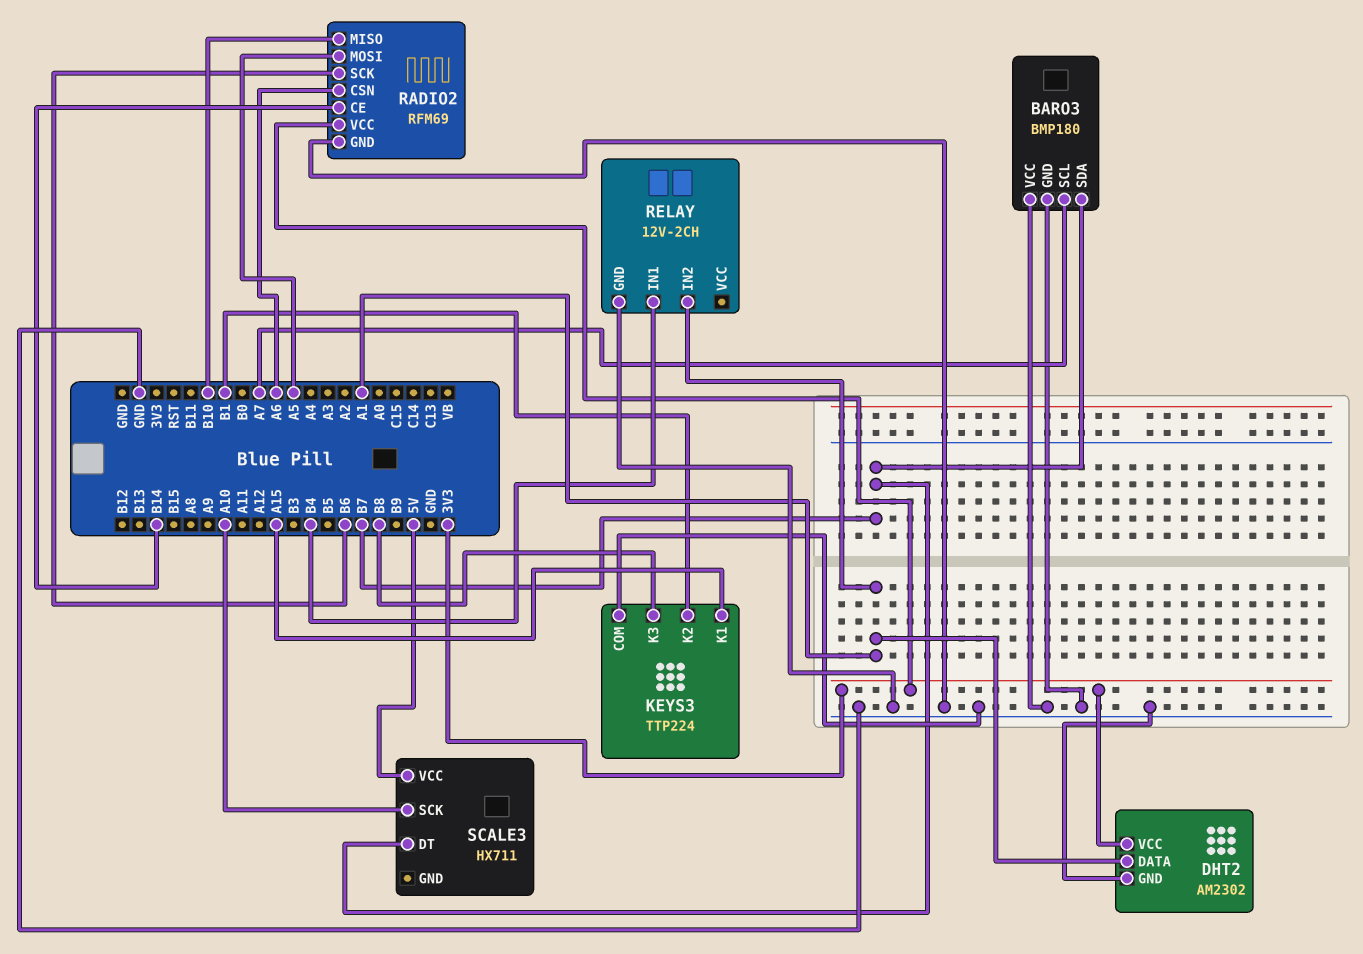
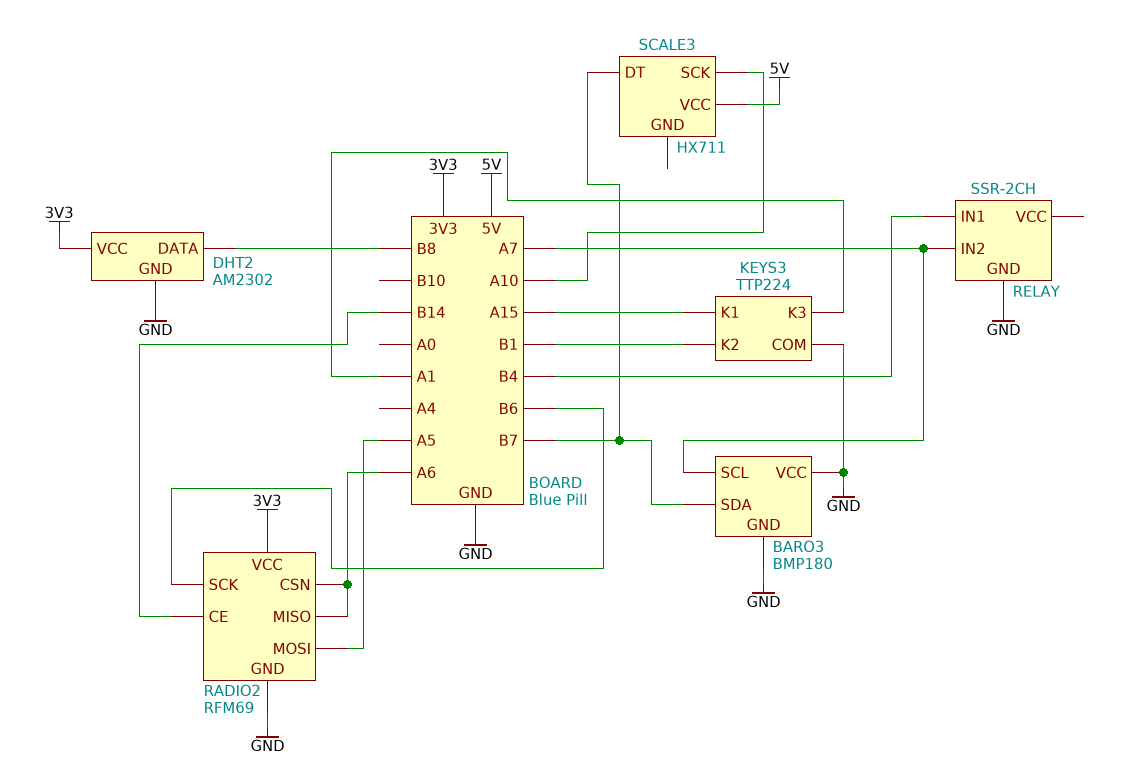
DHT2 pin DATA: A1 -> B8
KEYS3 pin K3: B8 -> A1
RADIO2 pin MISO: B10 -> A6
RELAY: 12V-2CH -> SSR-2CH
RELAY pin IN2: A1 -> A7

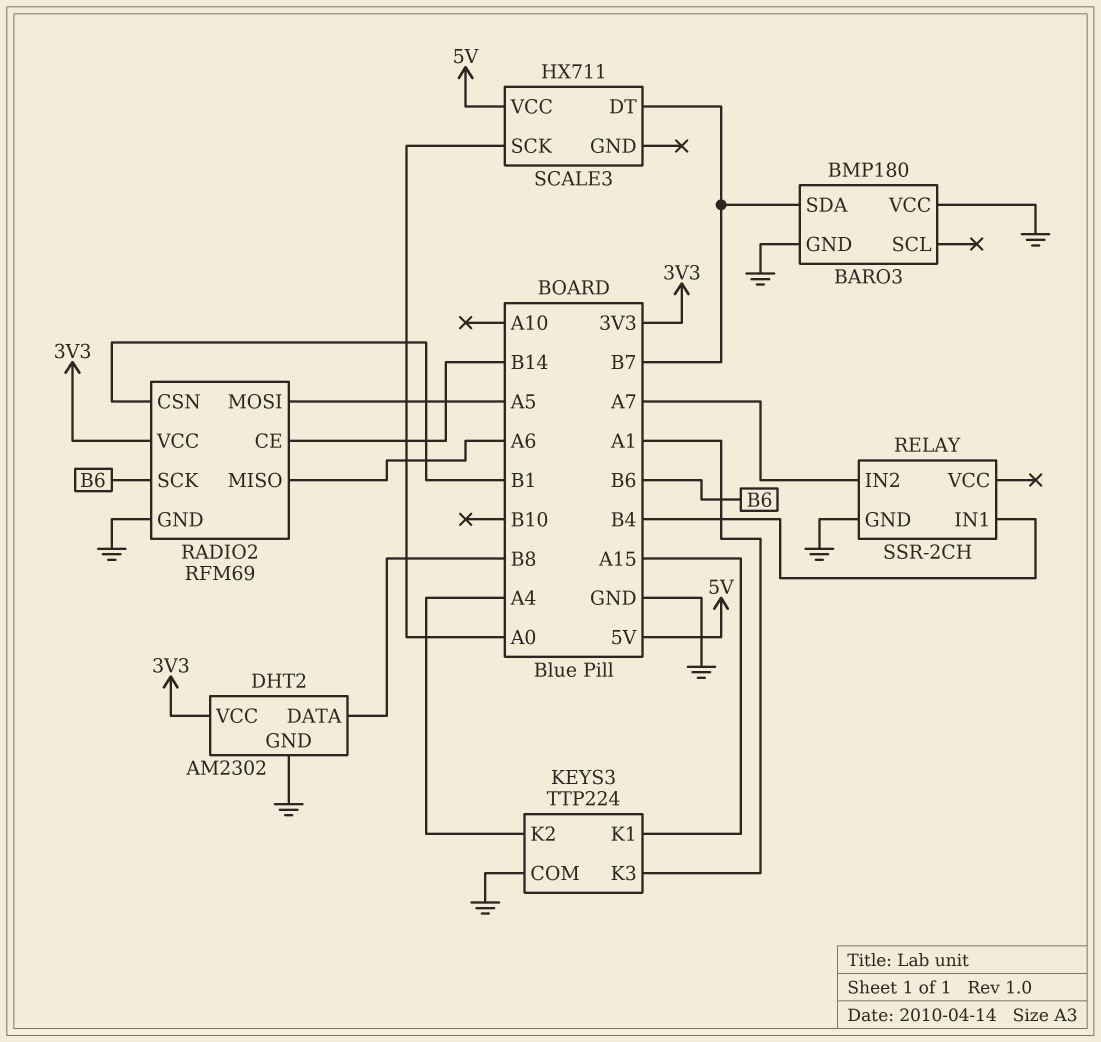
BARO3 pin SCL: A7 -> none
KEYS3 pin K2: B1 -> A4
RADIO2 pin CSN: A6 -> B1
SCALE3 pin SCK: A10 -> A0

